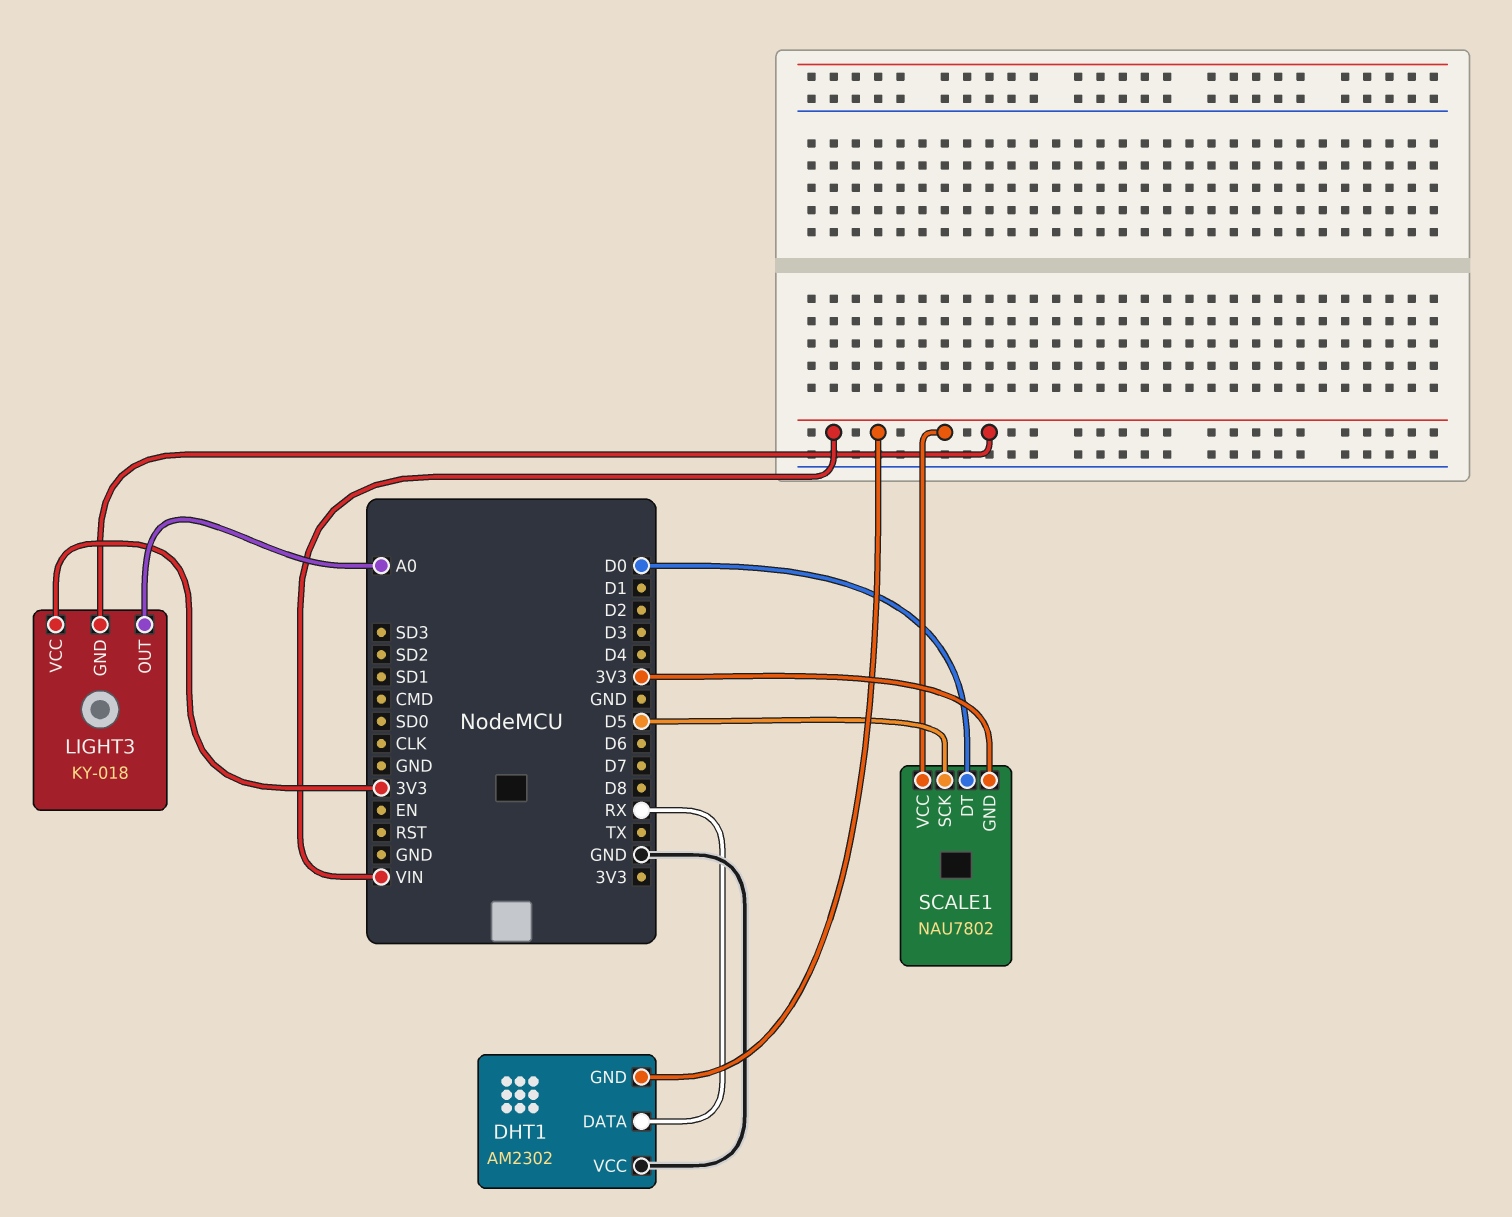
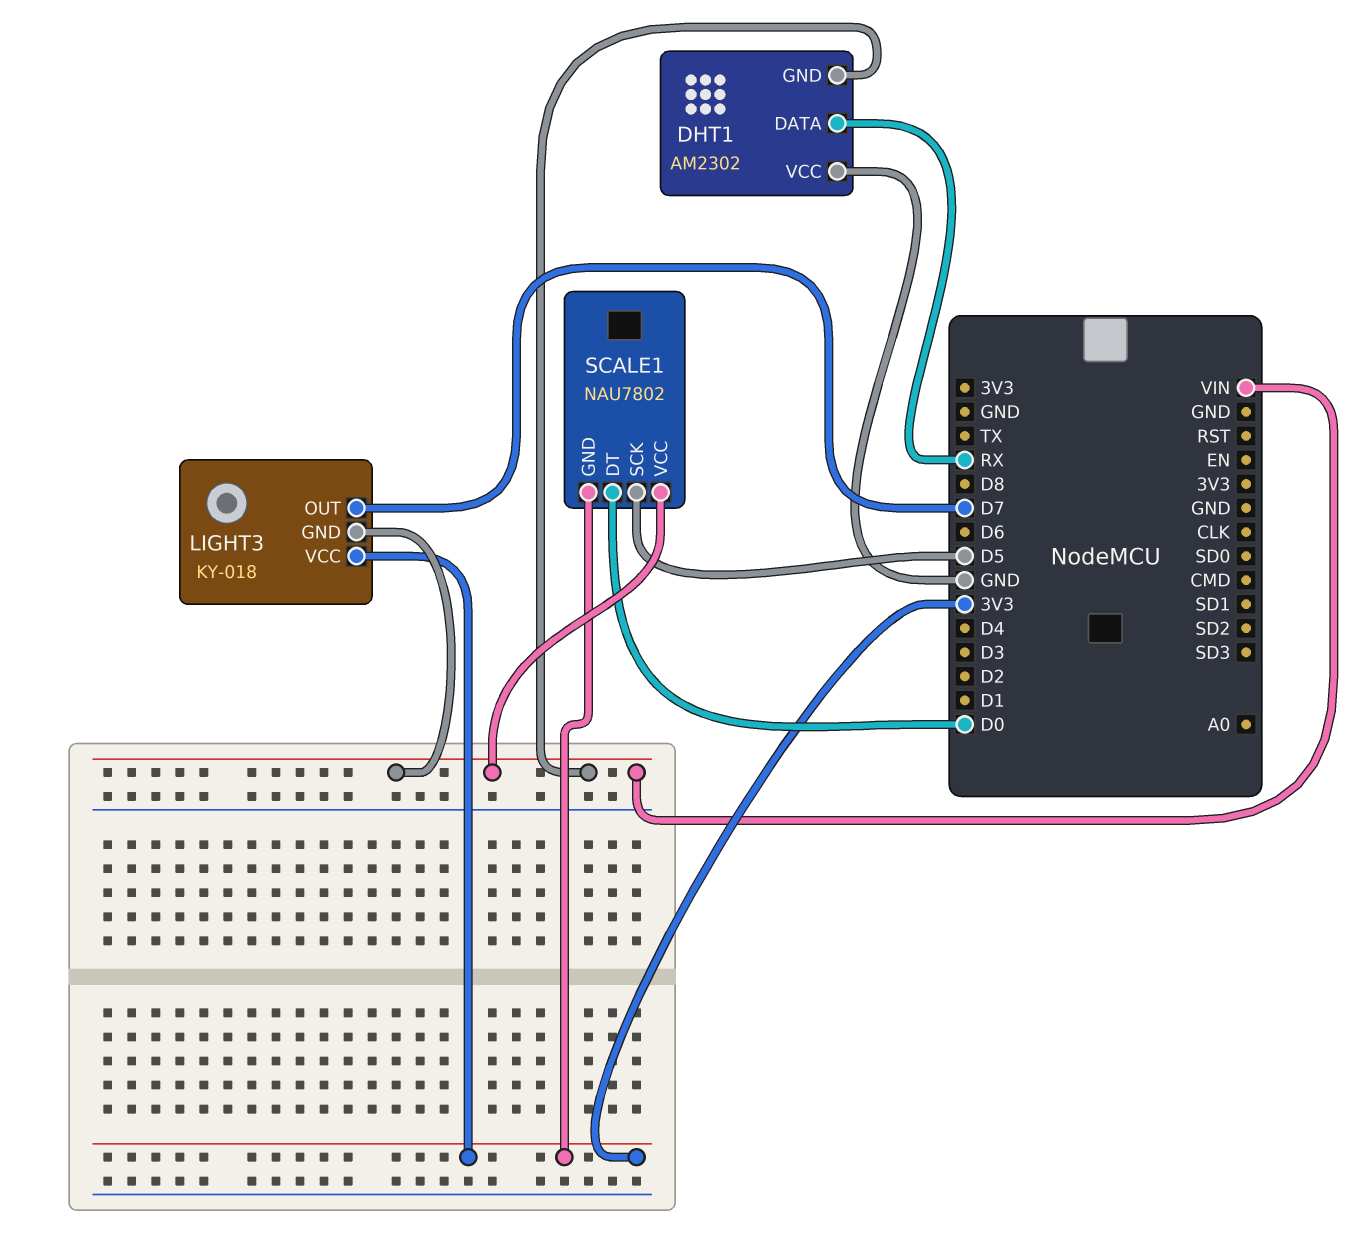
LIGHT3 pin OUT: A0 -> D7

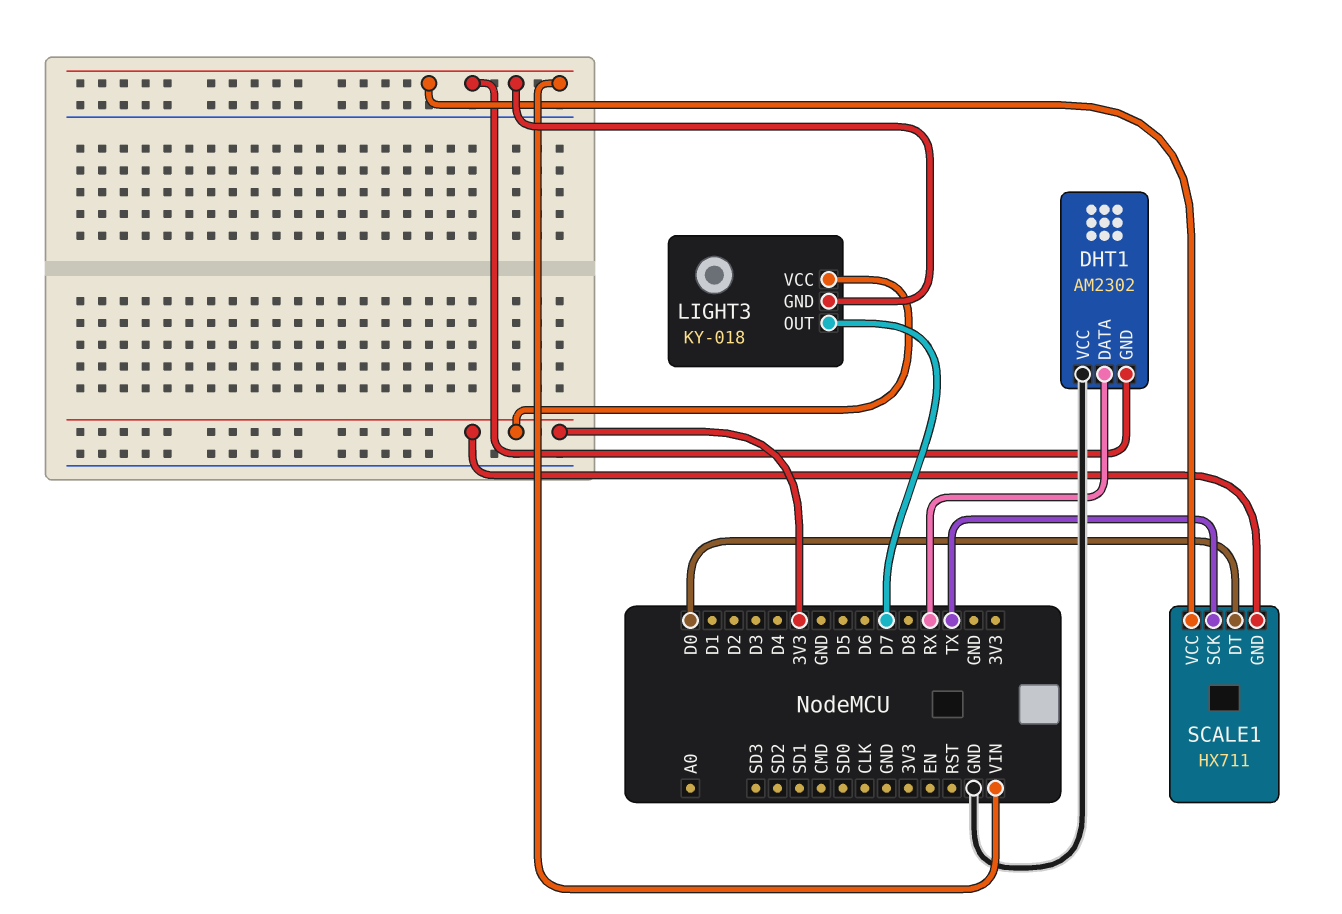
SCALE1: NAU7802 -> HX711
SCALE1 pin SCK: D5 -> TX

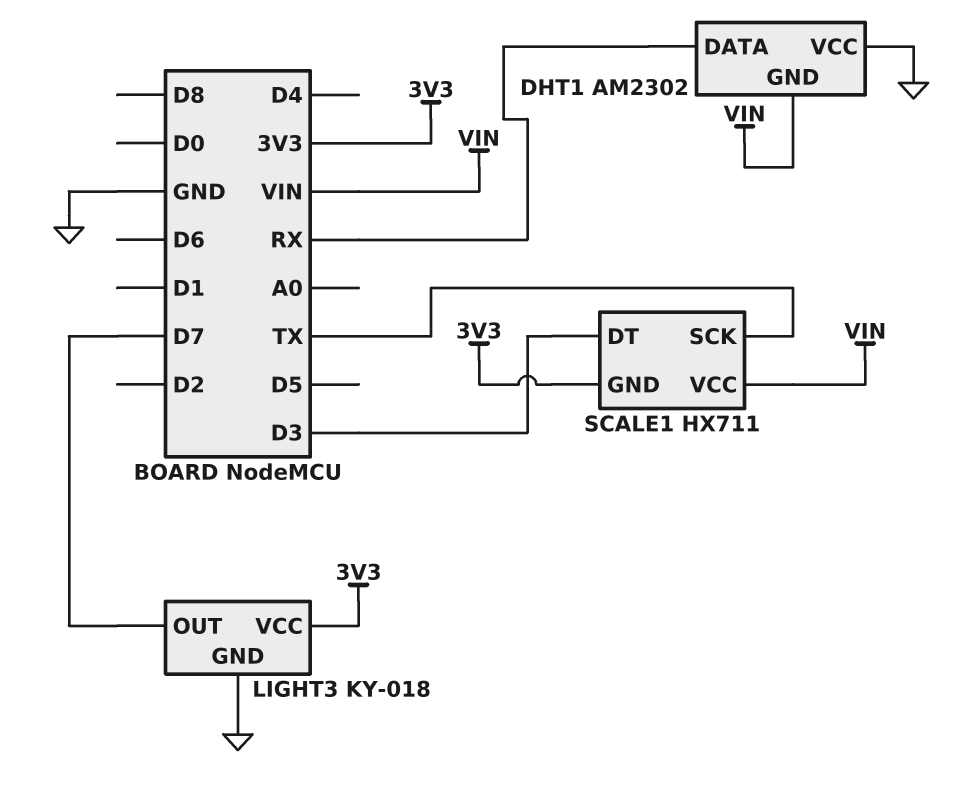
LIGHT3 pin GND: VIN -> GND
SCALE1 pin DT: D0 -> D3

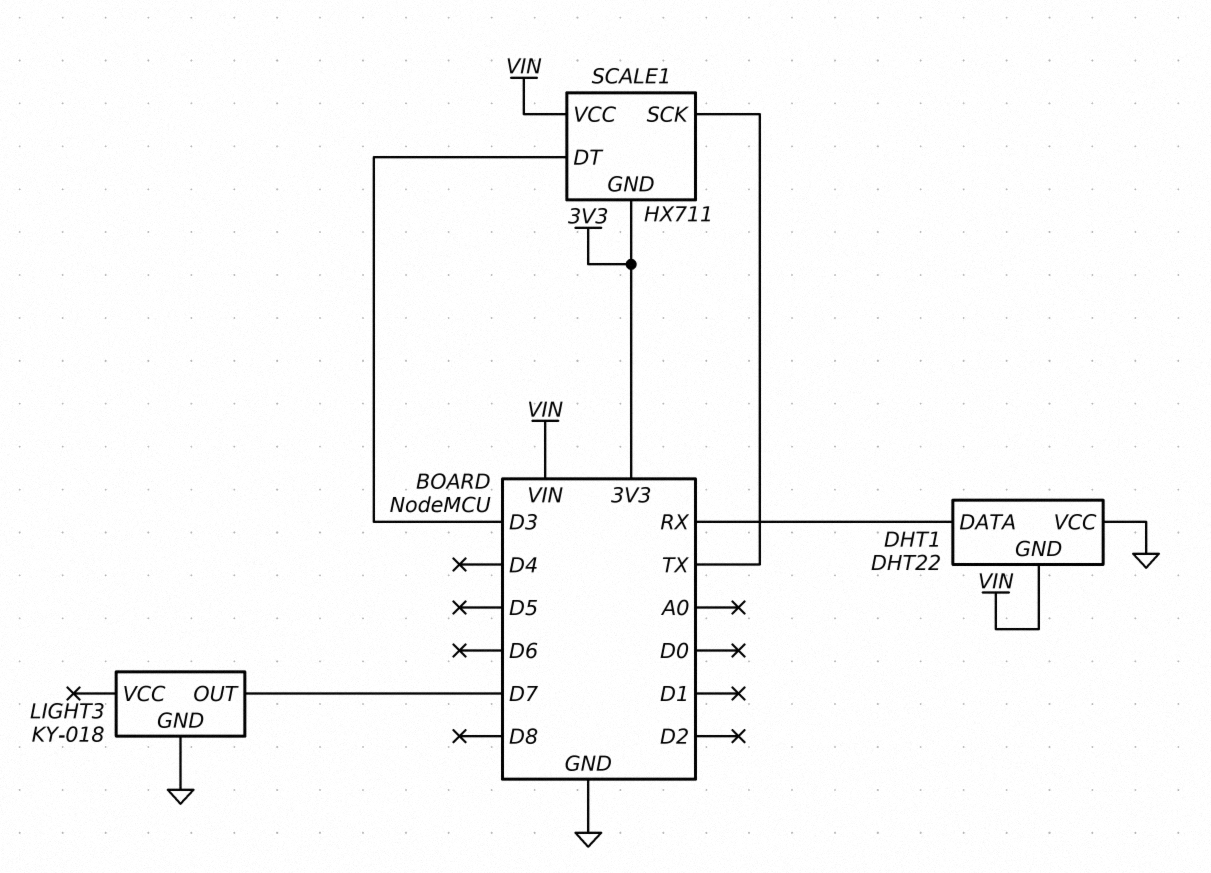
DHT1: AM2302 -> DHT22
LIGHT3 pin VCC: 3V3 -> none

